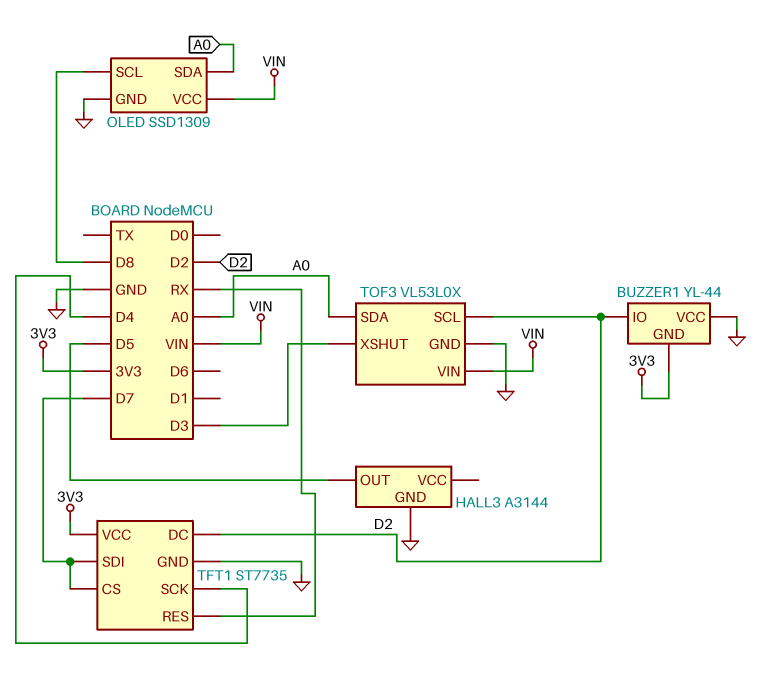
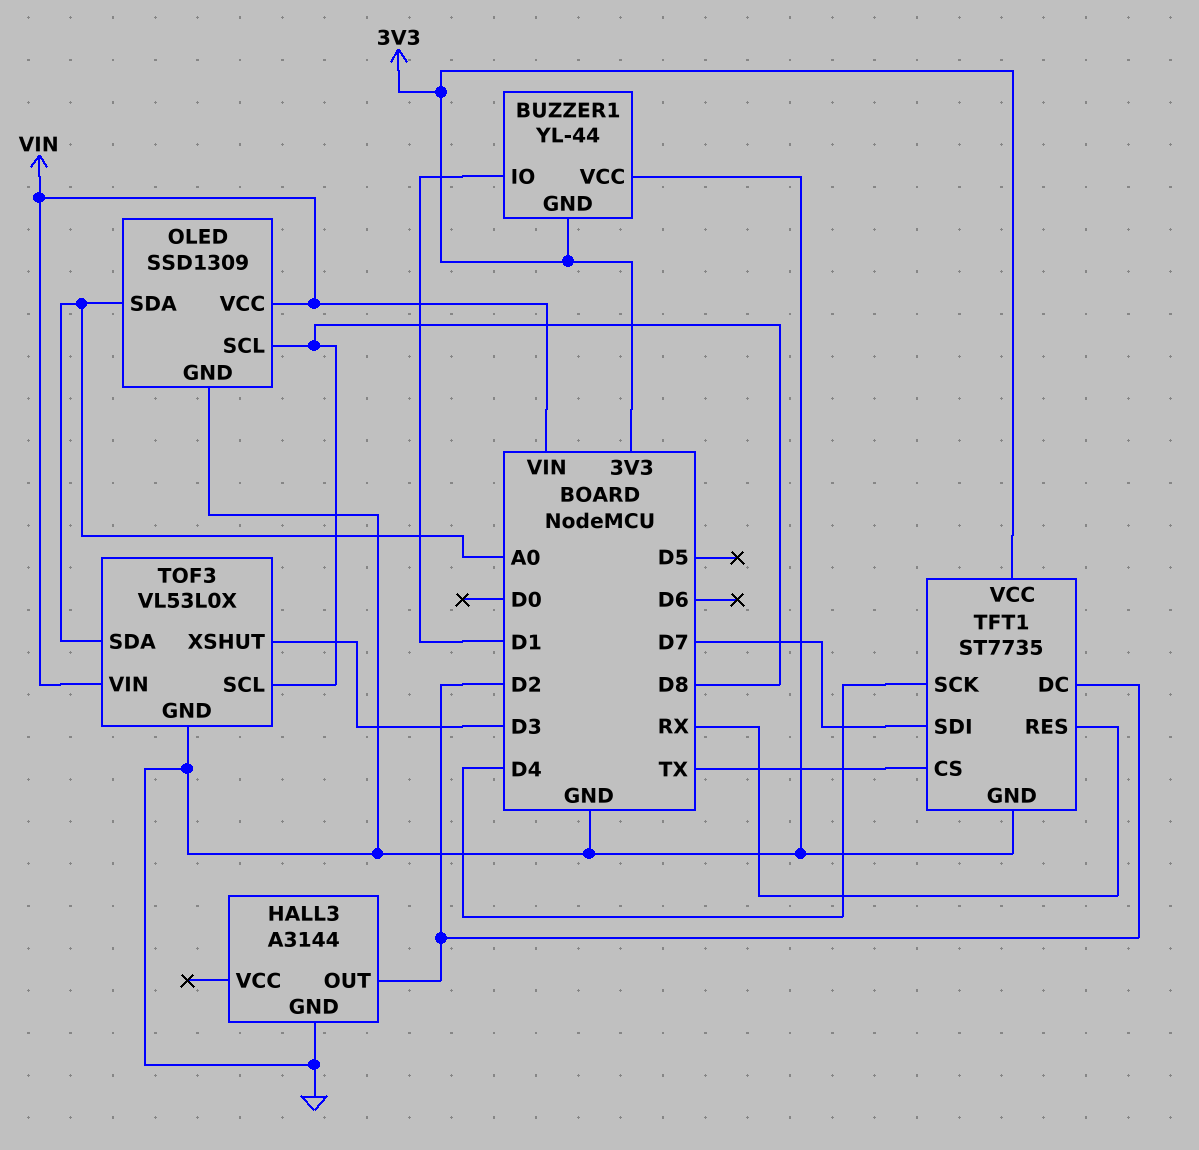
BUZZER1 pin IO: D2 -> D1
HALL3 pin OUT: D5 -> D2
TFT1 pin CS: D7 -> TX
TOF3 pin SCL: D2 -> D8

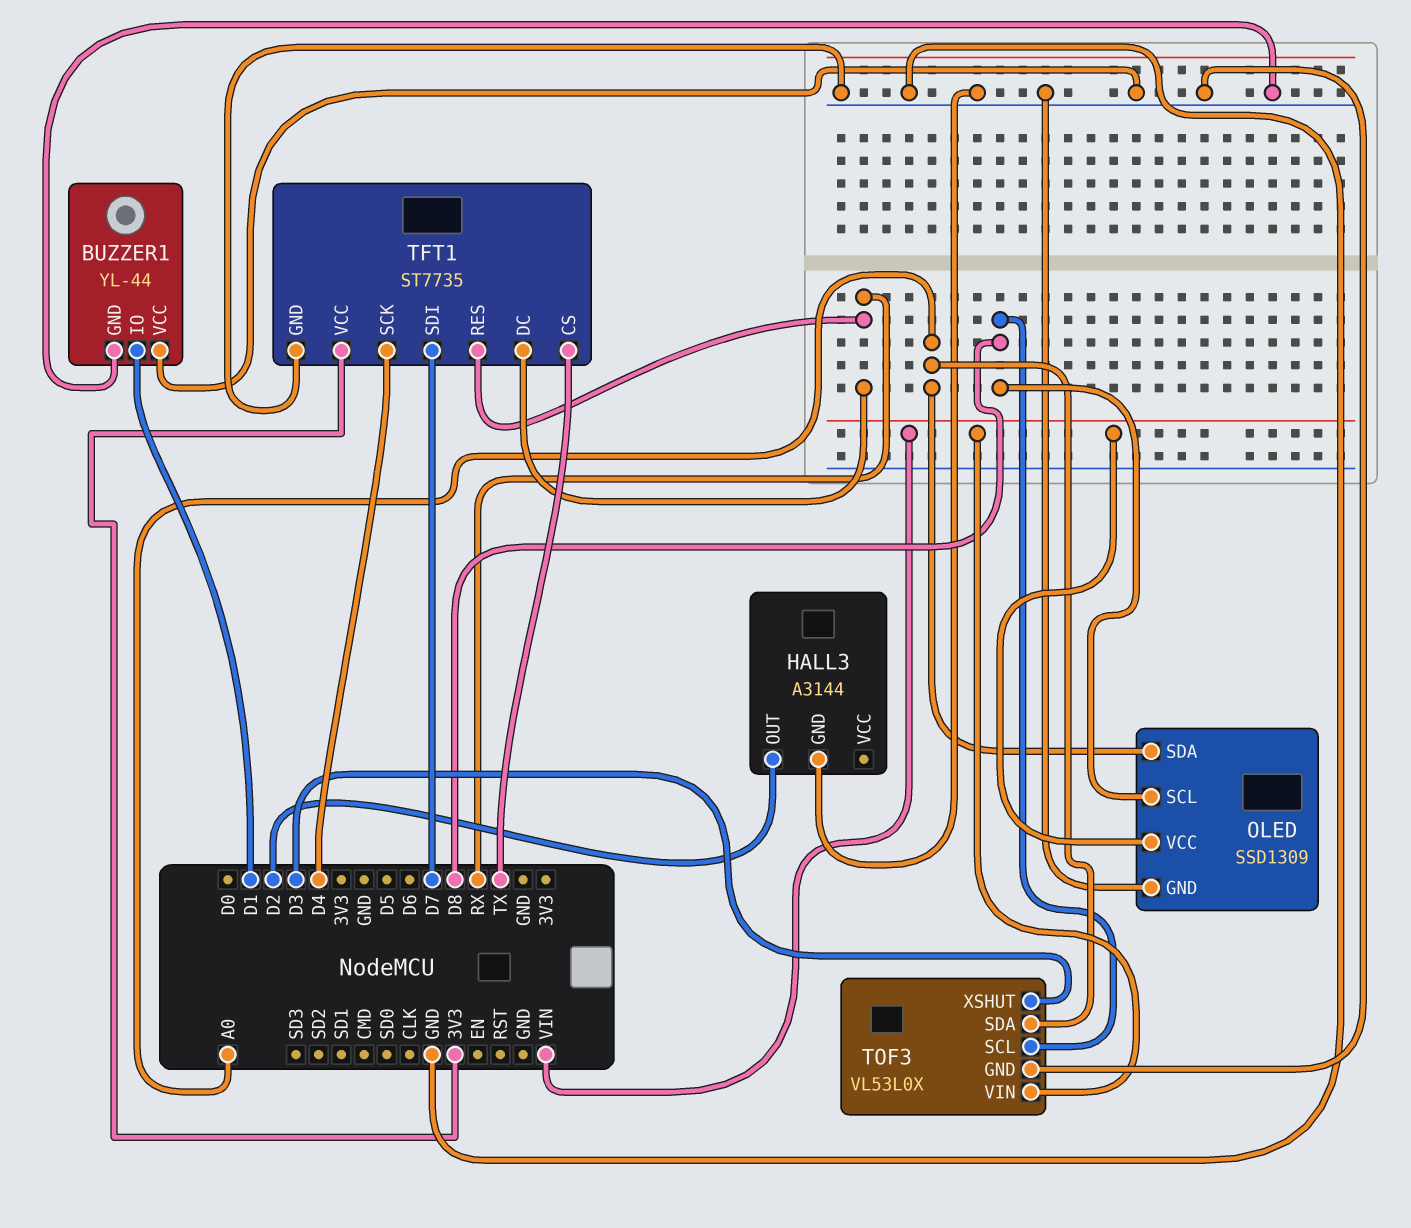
BUZZER1 pin GND: 3V3 -> GND
TFT1 pin DC: D2 -> RX

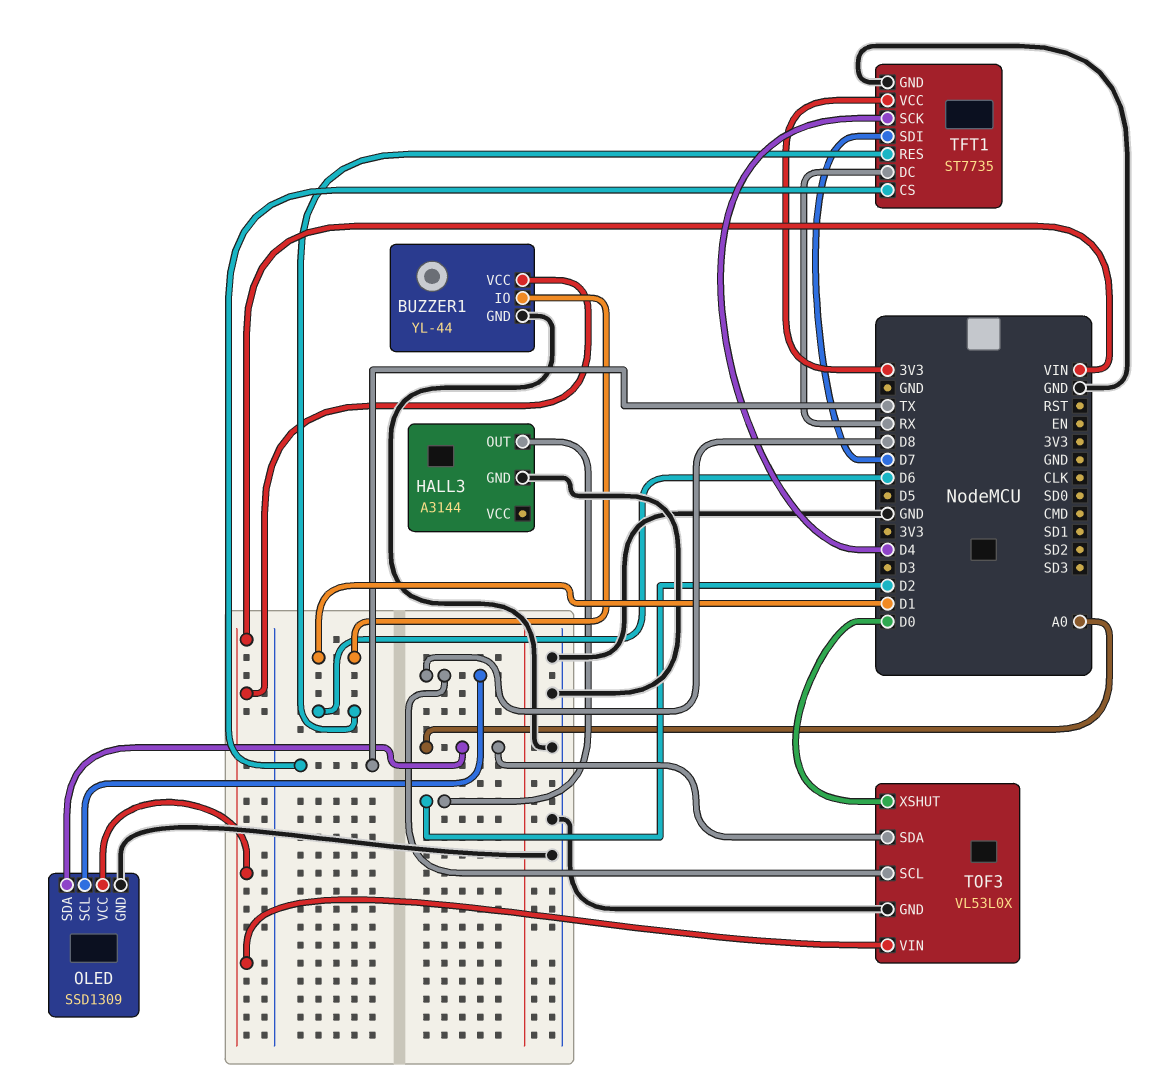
BUZZER1 pin VCC: GND -> VIN
TFT1 pin RES: RX -> D6
TOF3 pin XSHUT: D3 -> D0

